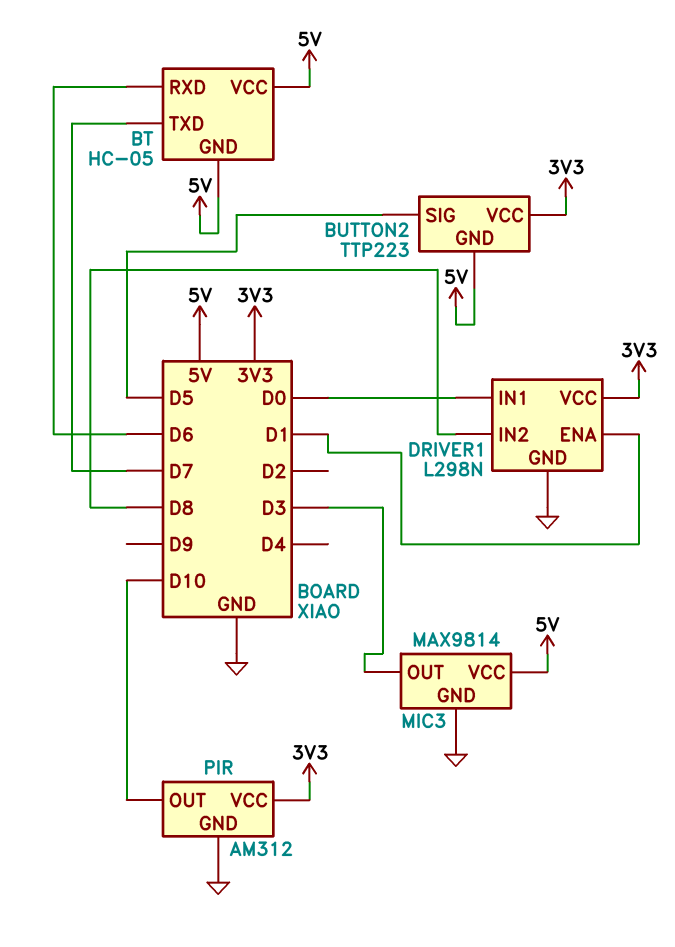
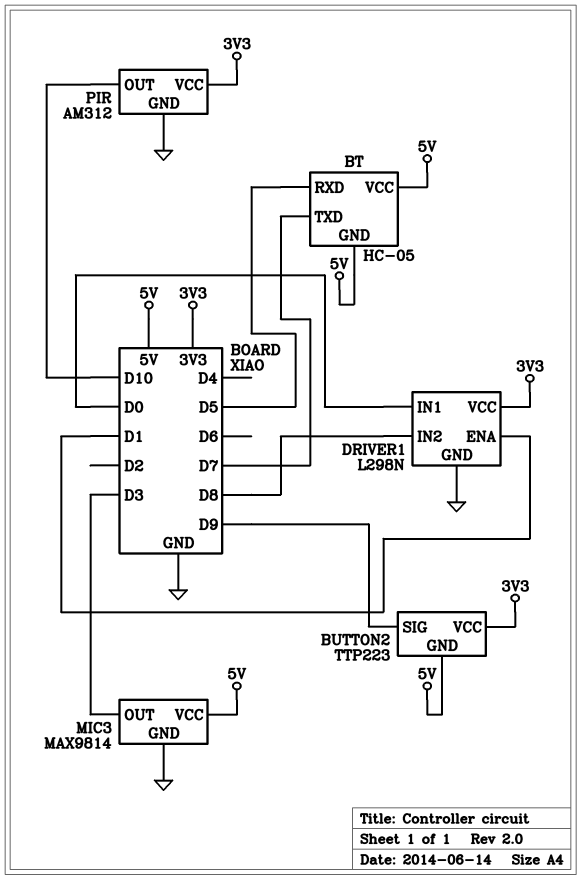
BT pin RXD: D6 -> D5
BUTTON2 pin SIG: D5 -> D9

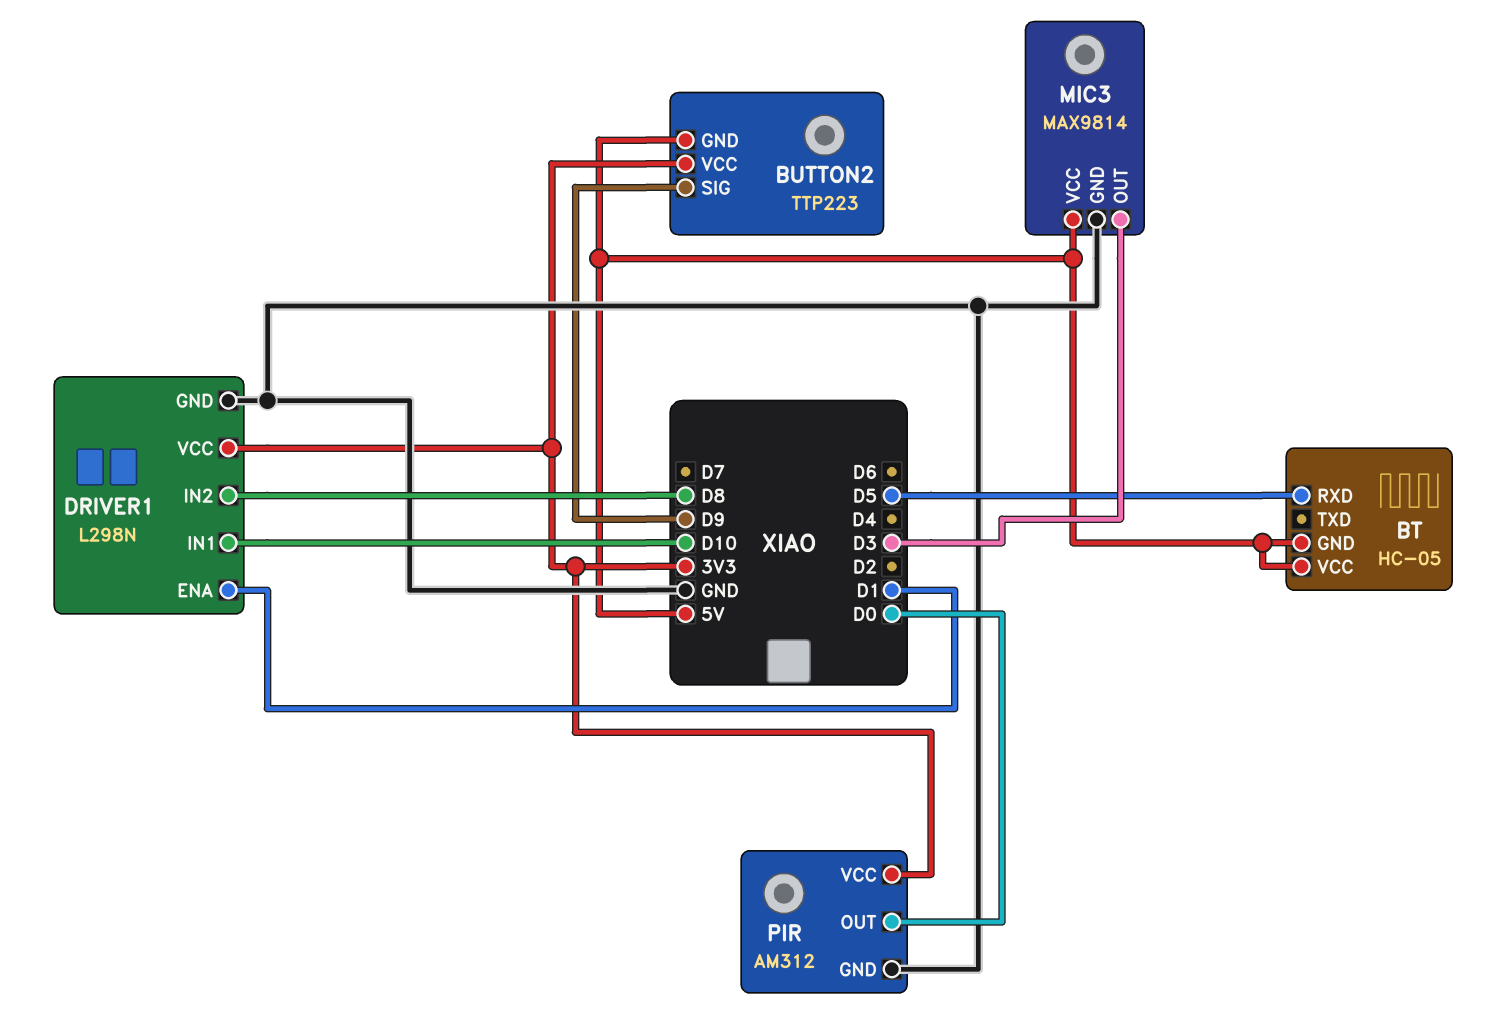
BT pin TXD: D7 -> none
DRIVER1 pin IN1: D0 -> D10
PIR pin OUT: D10 -> D0

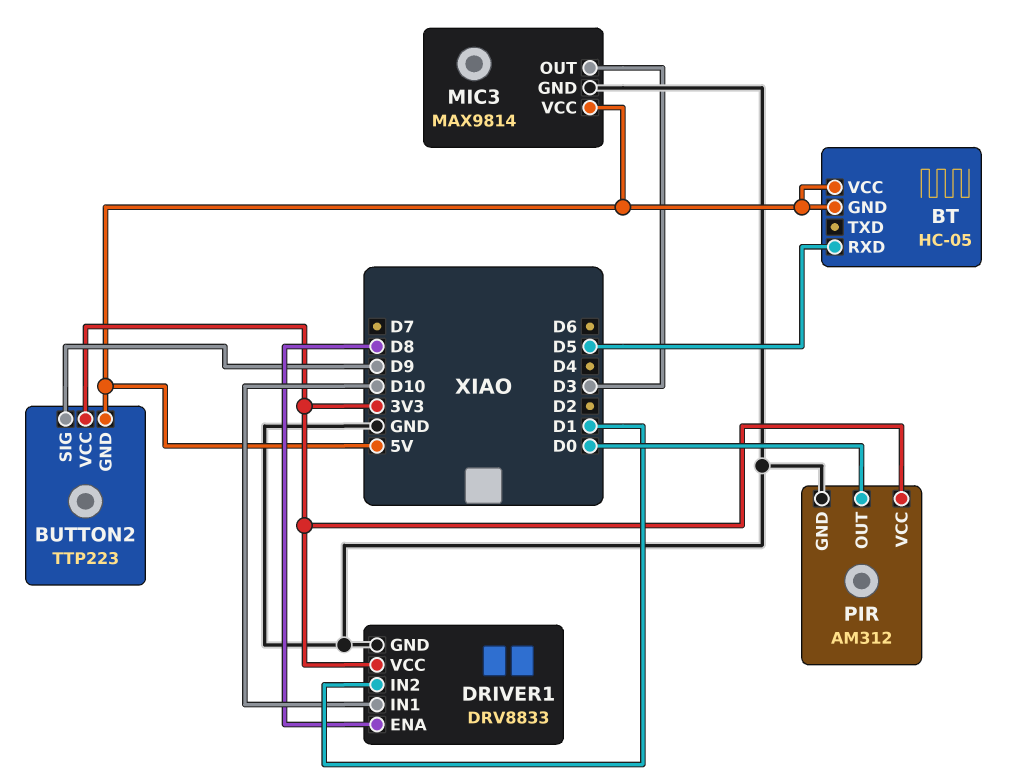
DRIVER1: L298N -> DRV8833
DRIVER1 pin ENA: D1 -> D8
DRIVER1 pin IN2: D8 -> D1

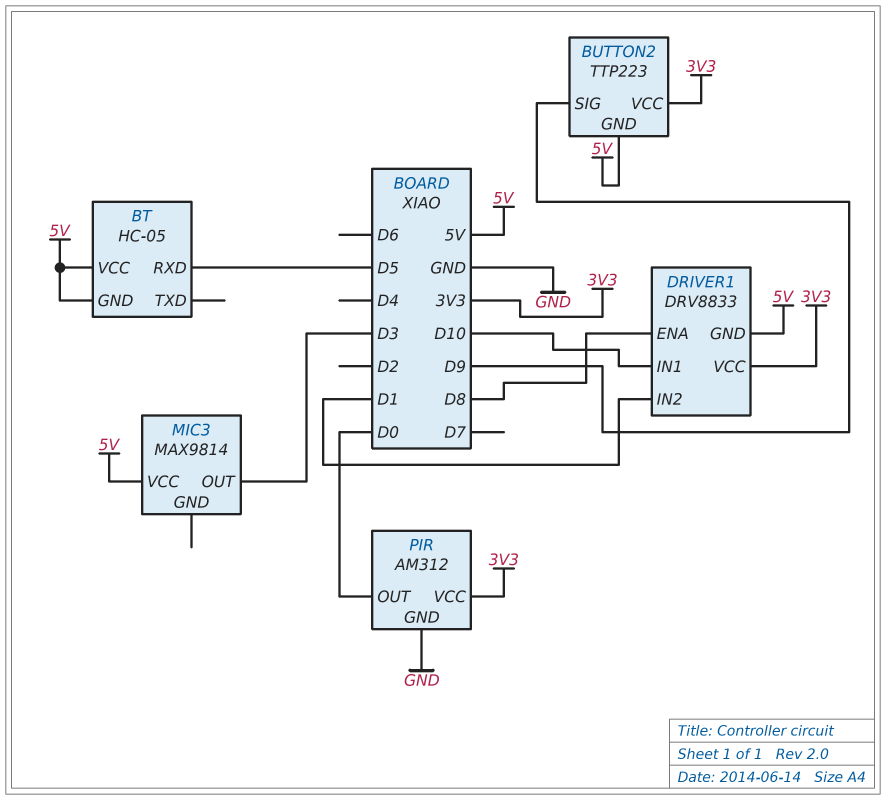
DRIVER1 pin GND: GND -> 5V
MIC3 pin GND: GND -> none

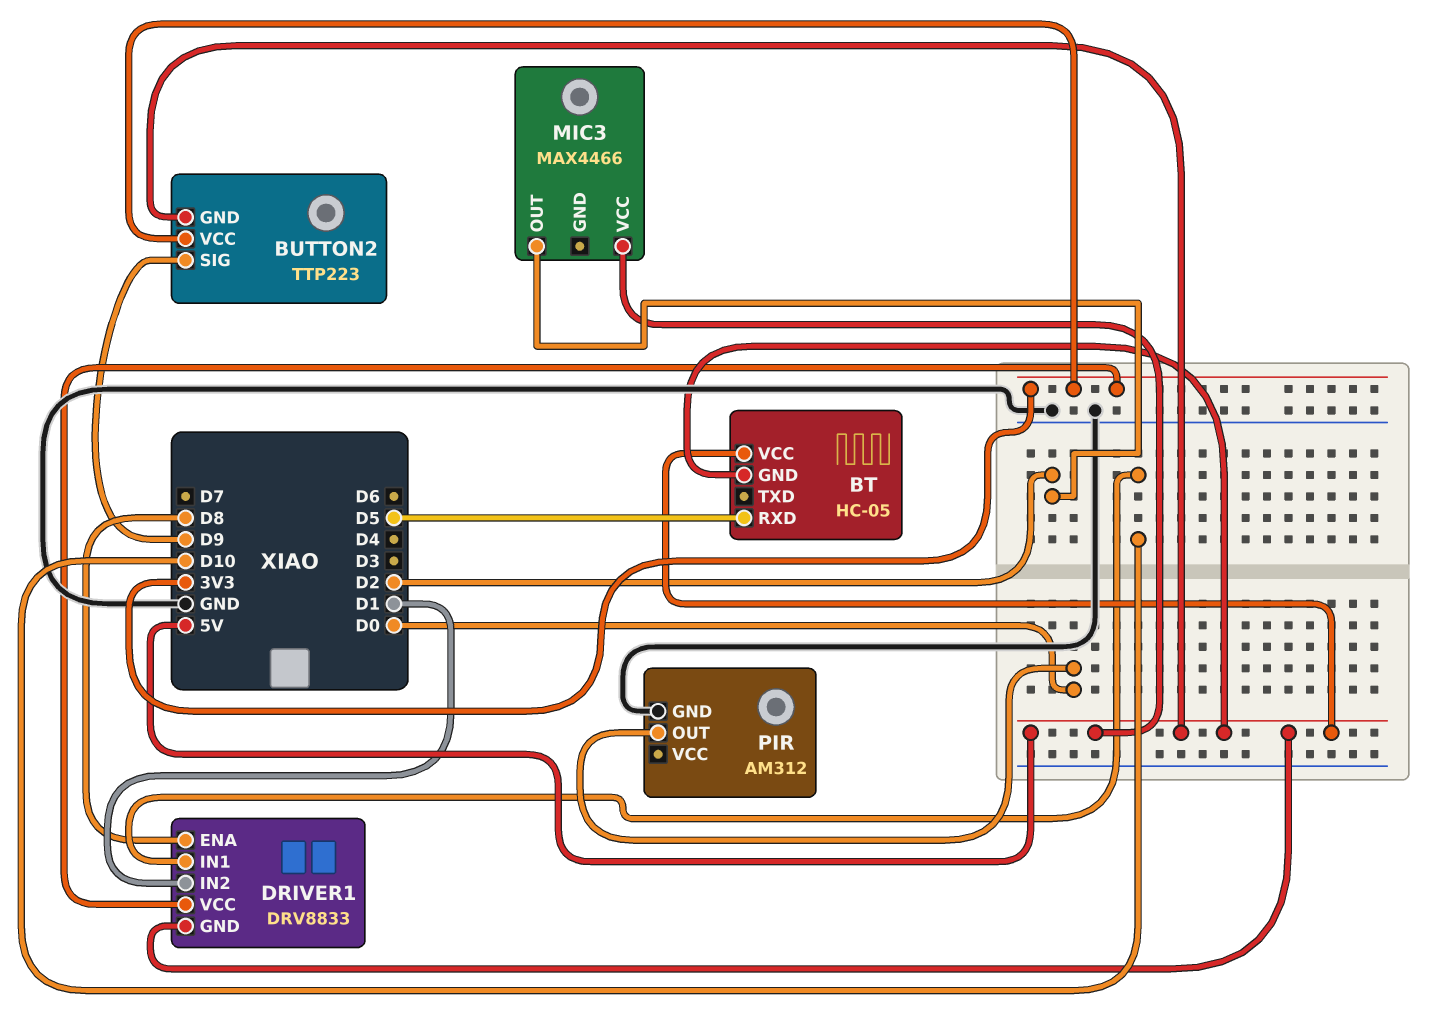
MIC3: MAX9814 -> MAX4466
MIC3 pin OUT: D3 -> D2
PIR pin VCC: 3V3 -> none

